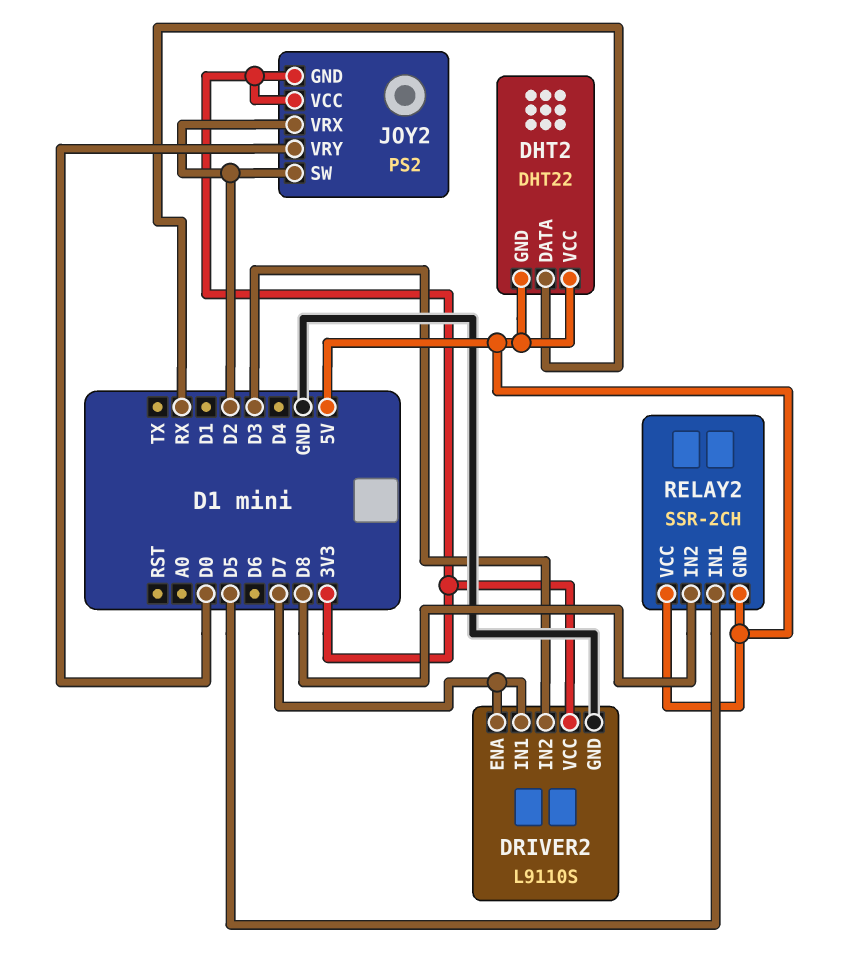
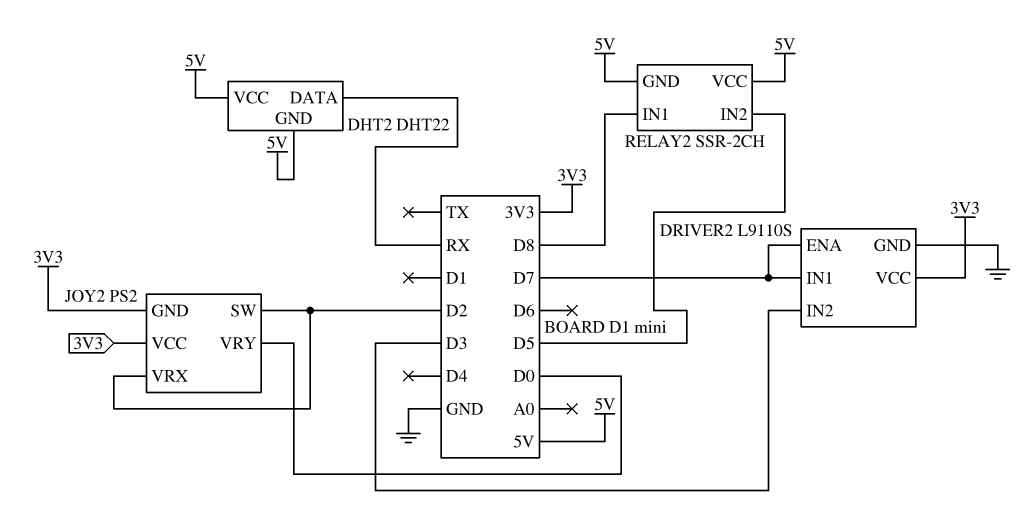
RELAY2 pin IN1: D5 -> D8
RELAY2 pin IN2: D8 -> D5

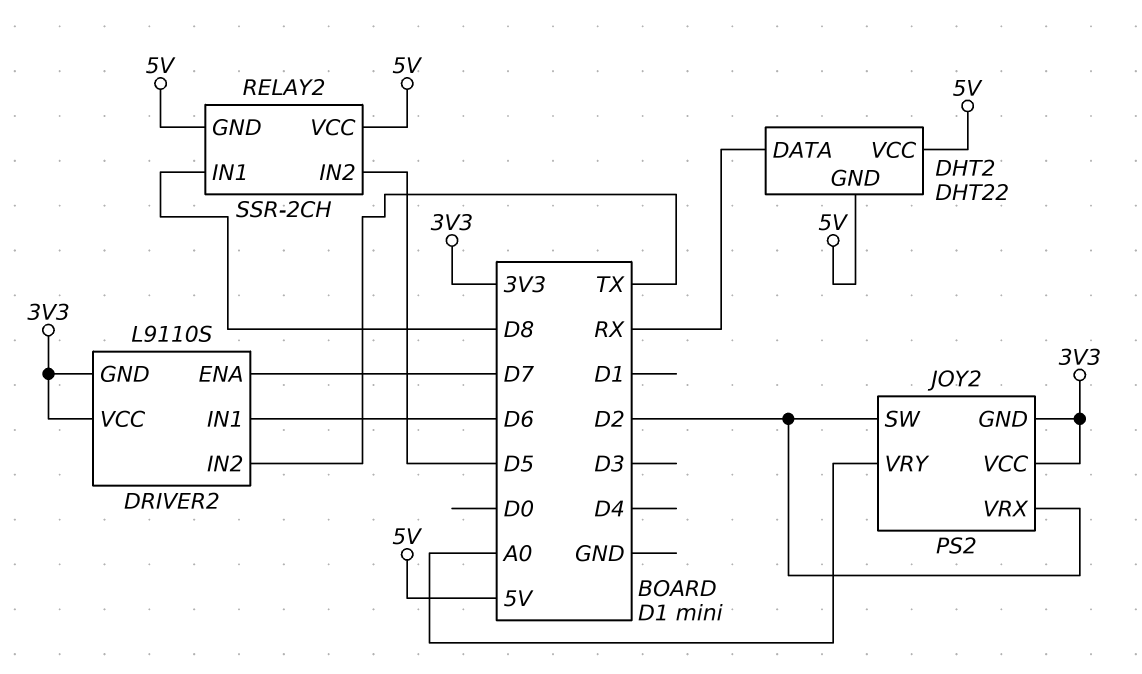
DRIVER2 pin GND: GND -> 3V3
DRIVER2 pin IN1: D7 -> D6
DRIVER2 pin IN2: D3 -> TX
JOY2 pin VRY: D0 -> A0

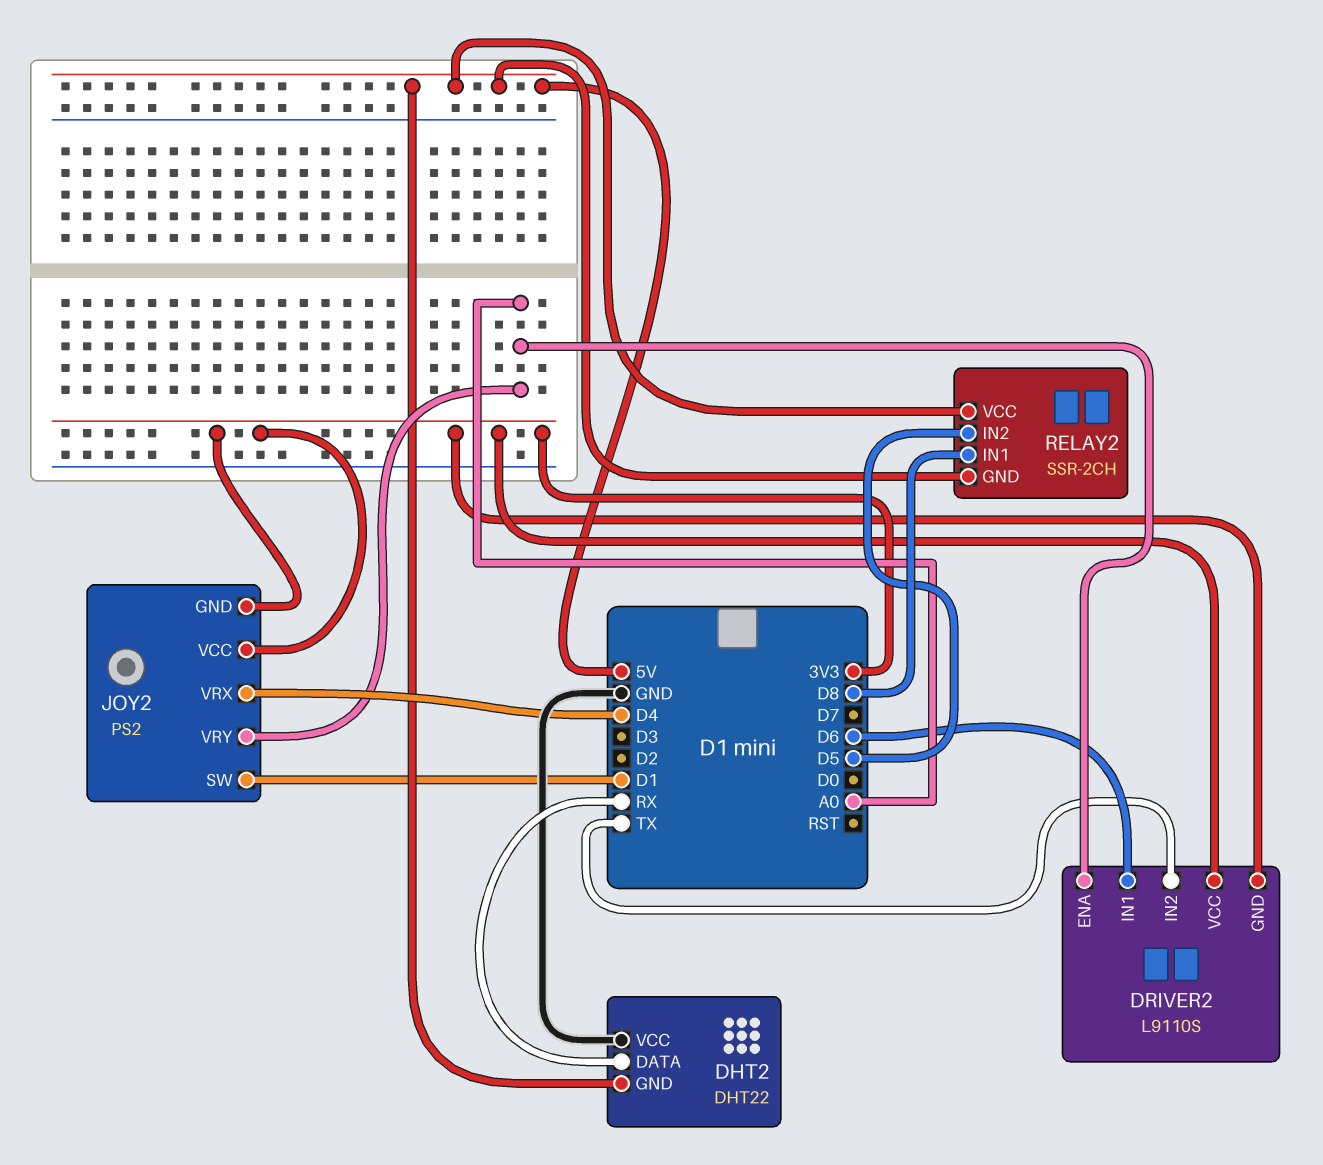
DHT2 pin VCC: 5V -> GND
DRIVER2 pin ENA: D7 -> A0
JOY2 pin SW: D2 -> D1
JOY2 pin VRX: D2 -> D4

